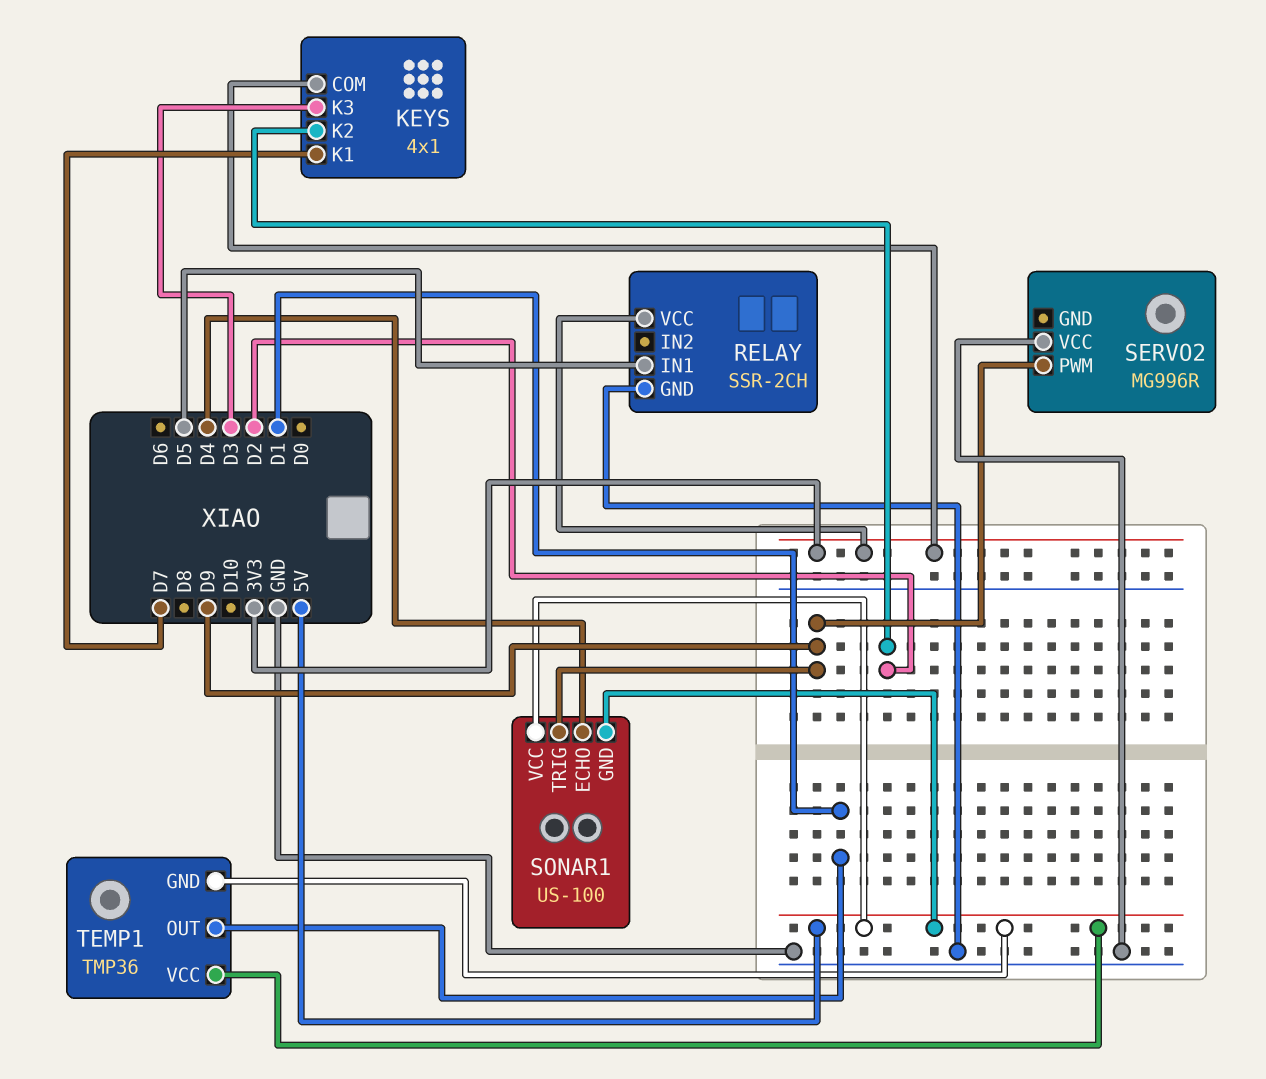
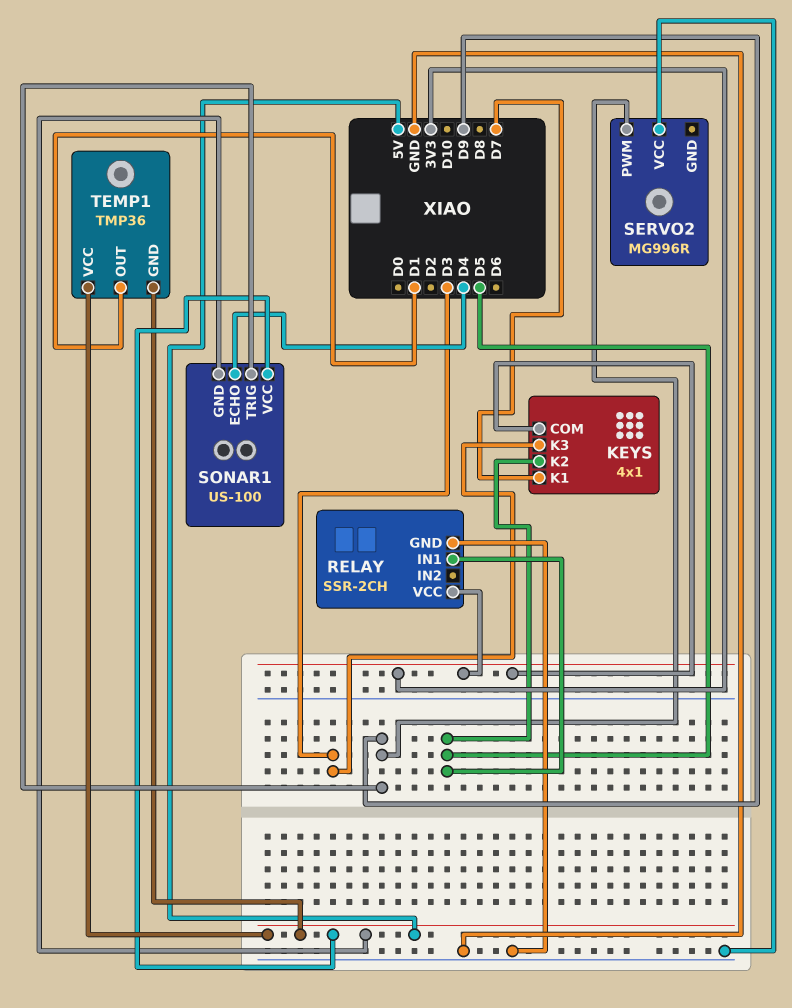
KEYS pin K2: D2 -> D5

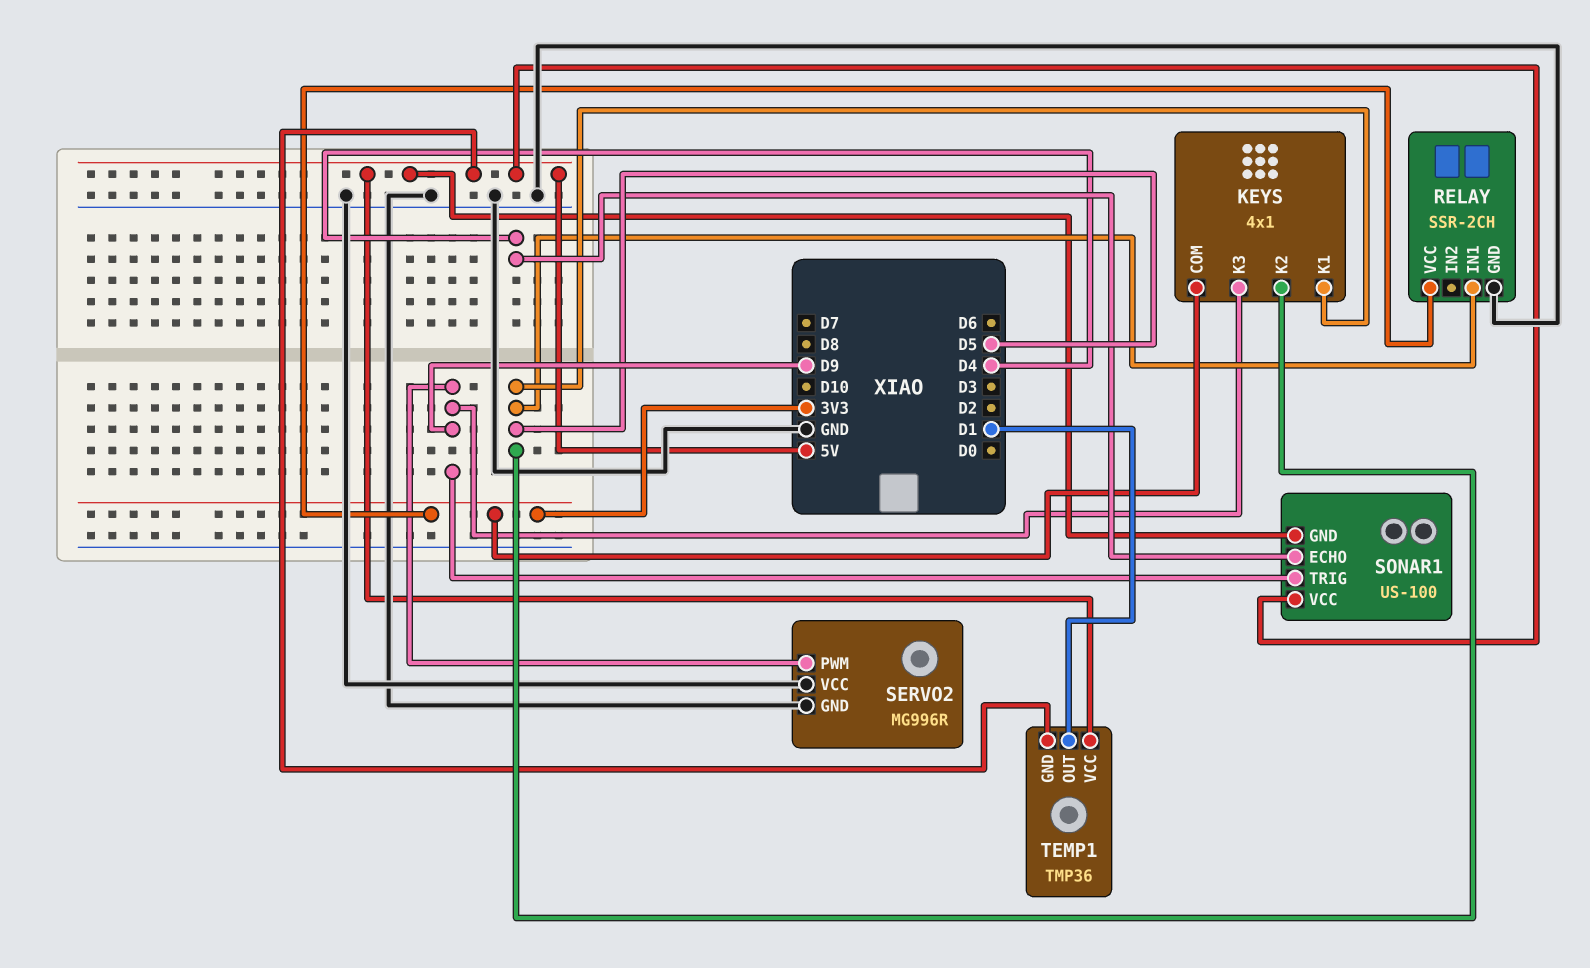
KEYS pin K1: D7 -> D5
KEYS pin K3: D3 -> D9
SERVO2 pin GND: none -> GND

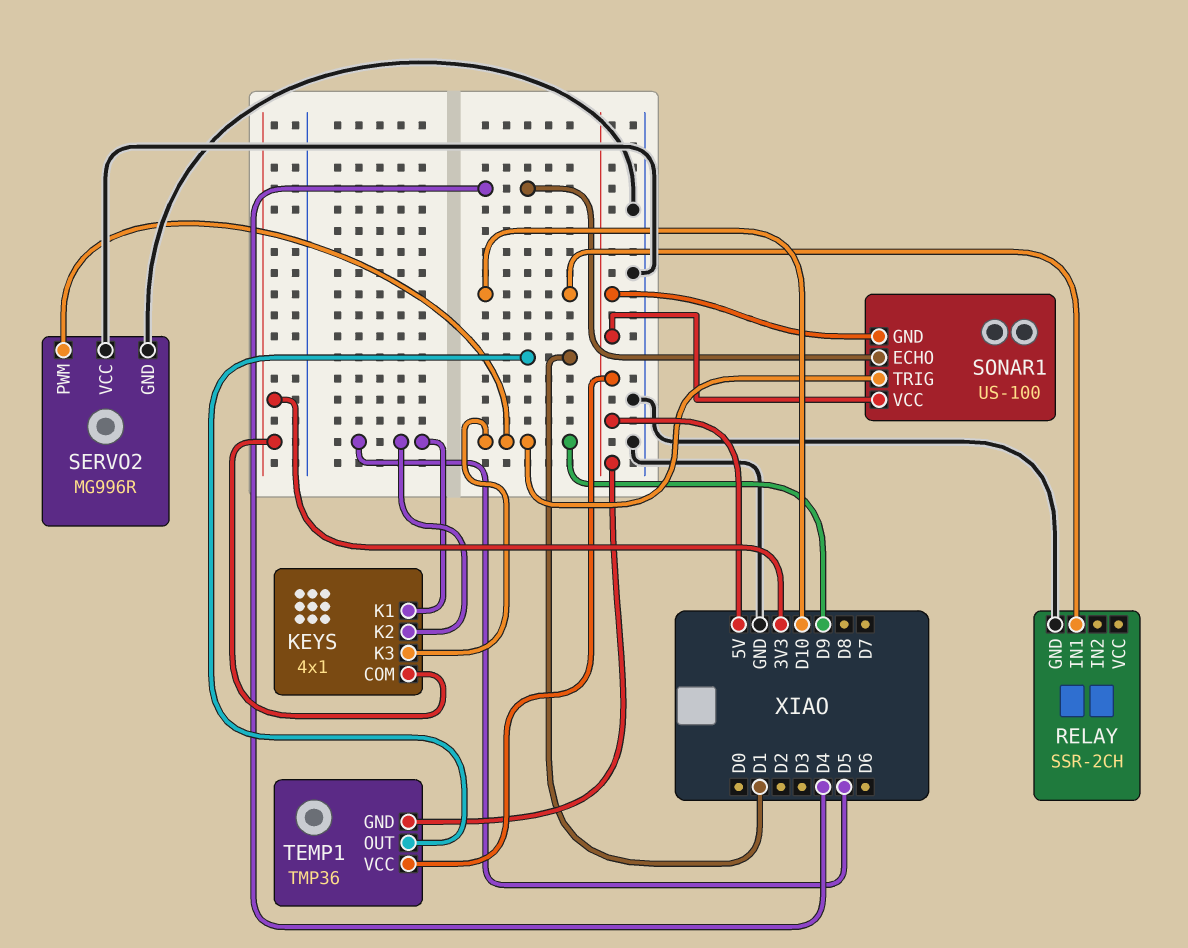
RELAY pin IN1: D5 -> D10
RELAY pin VCC: 3V3 -> none

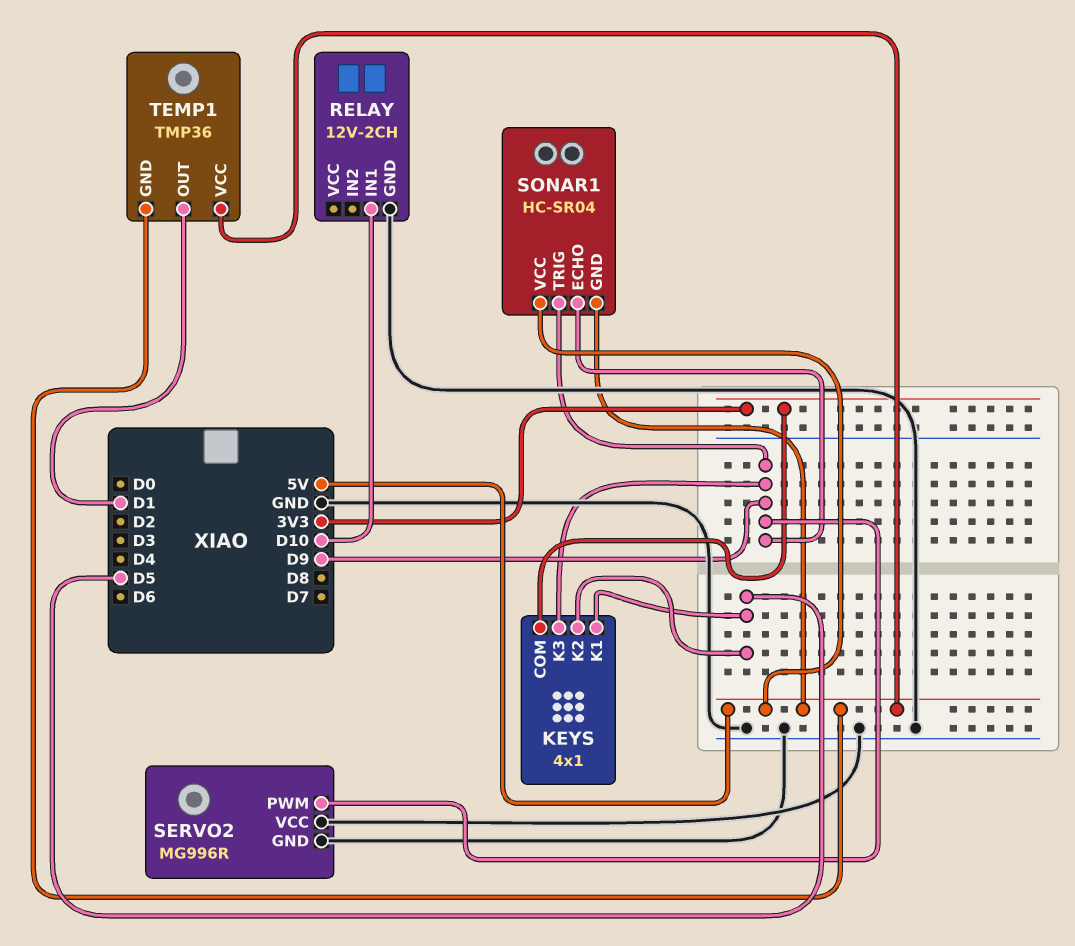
RELAY: SSR-2CH -> 12V-2CH
SONAR1: US-100 -> HC-SR04
SONAR1 pin ECHO: D4 -> D9

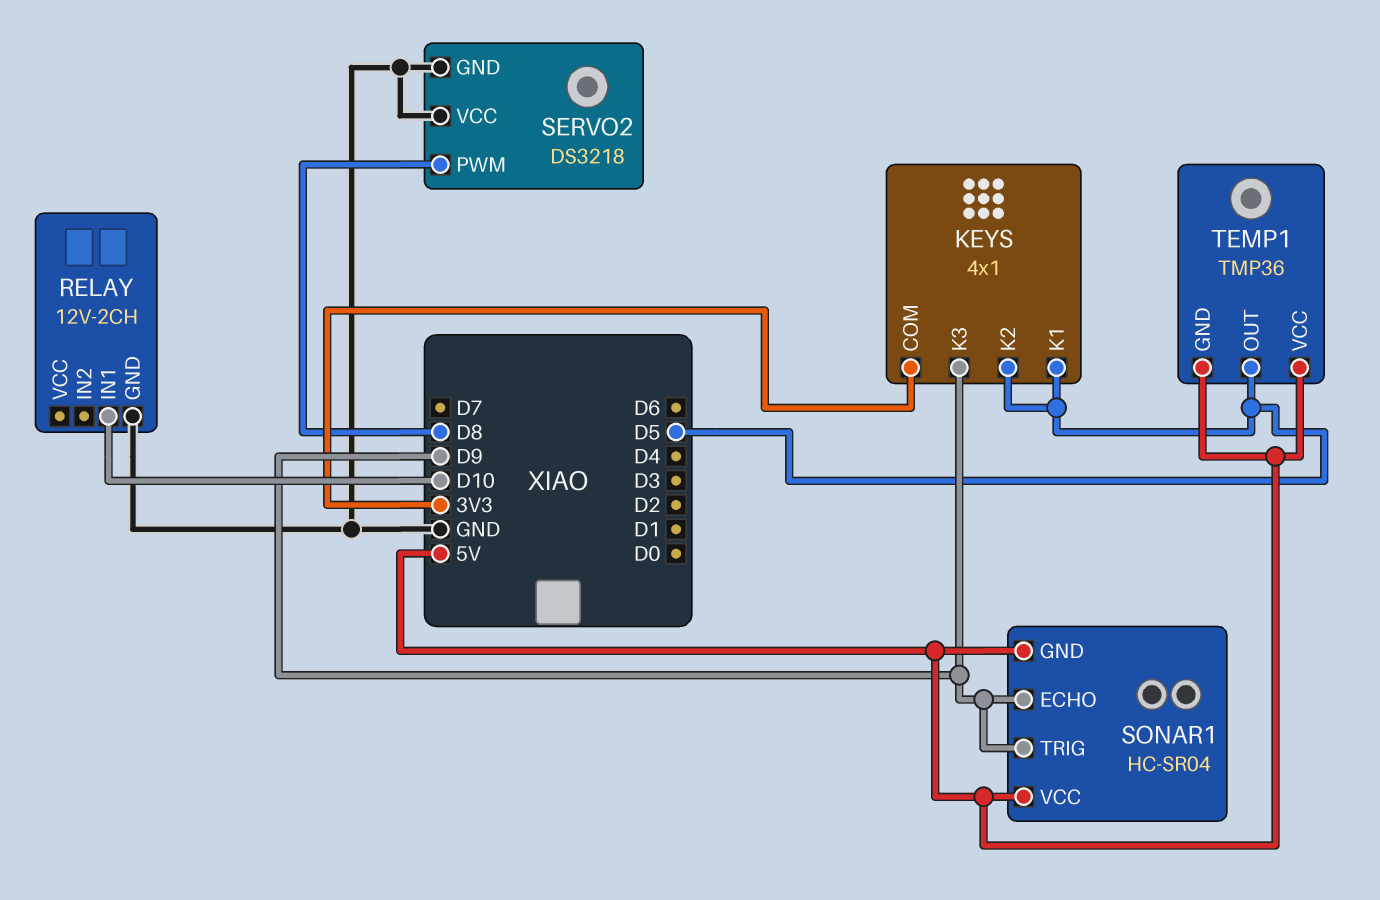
SERVO2: MG996R -> DS3218
SERVO2 pin PWM: D9 -> D8
TEMP1 pin OUT: D1 -> D5

